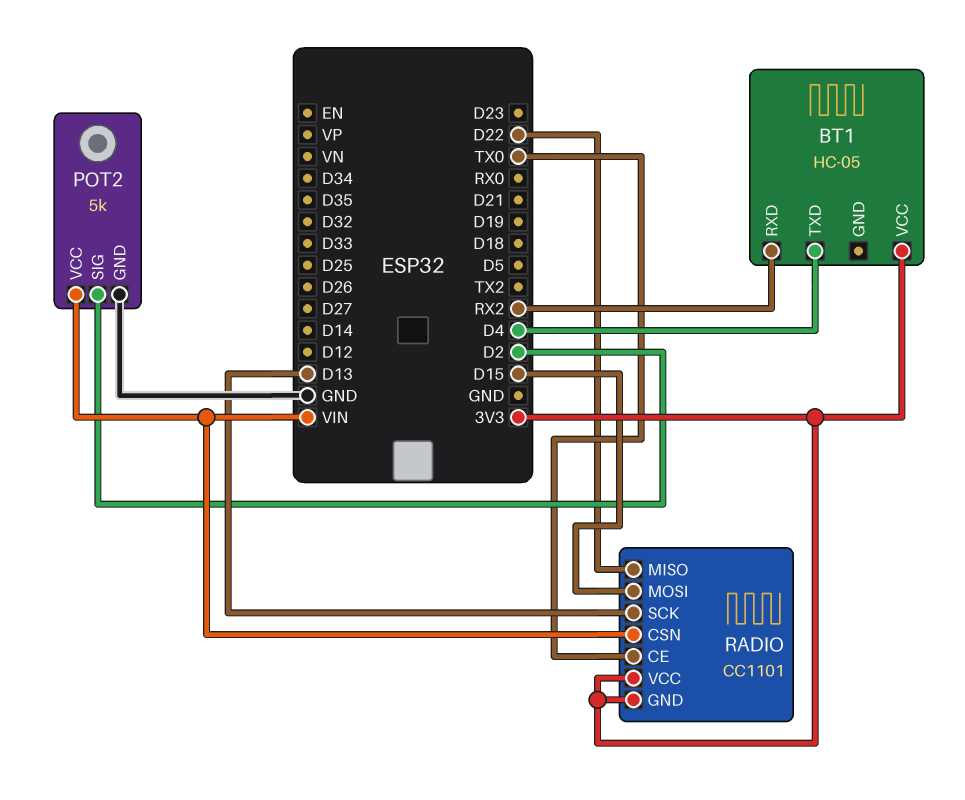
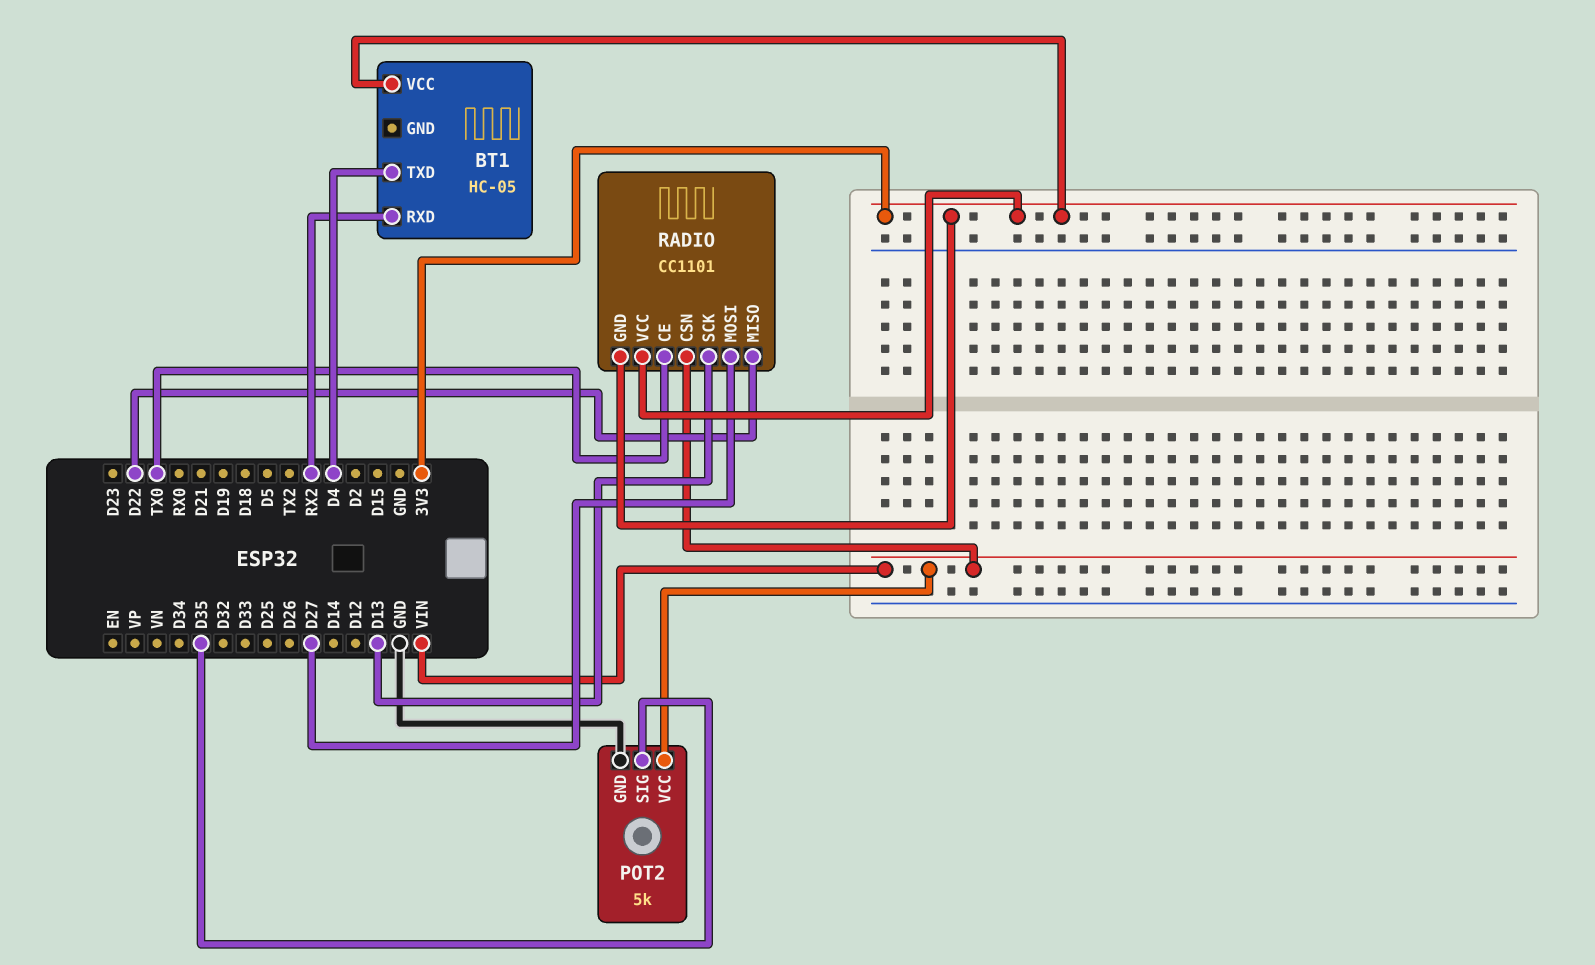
POT2 pin SIG: D2 -> D35
RADIO pin MOSI: D15 -> D27

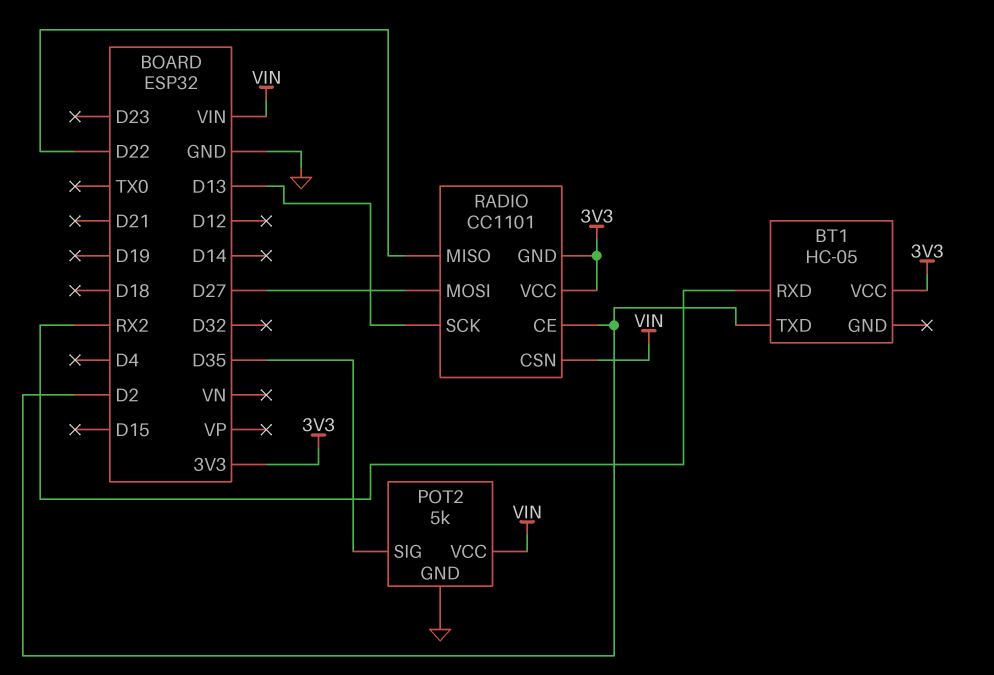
BT1 pin TXD: D4 -> D2
RADIO pin CE: TX0 -> D2

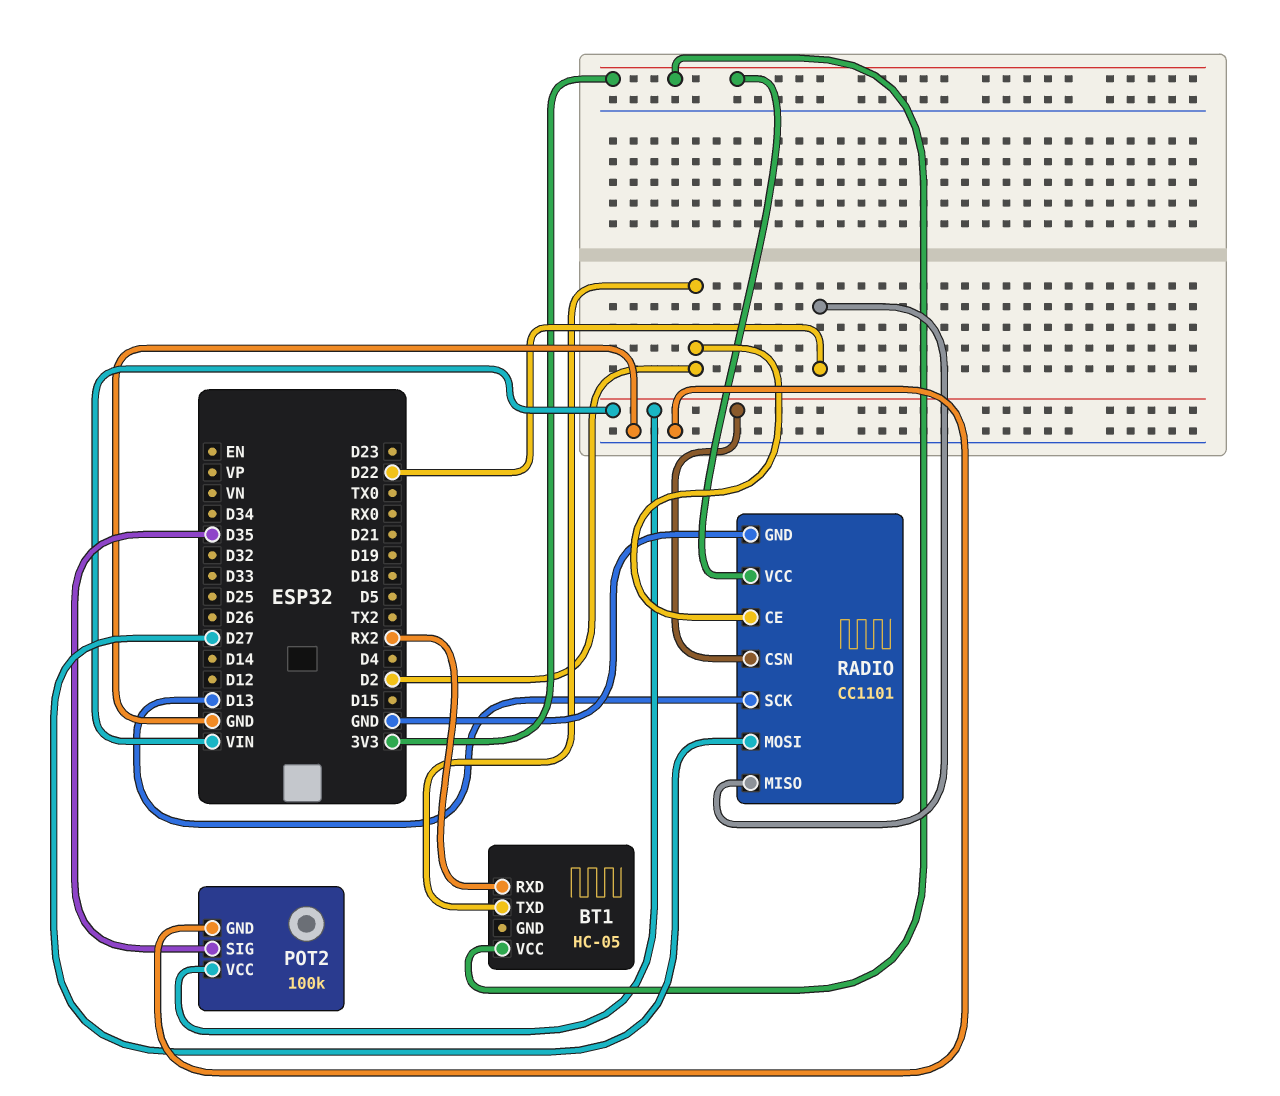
POT2: 5k -> 100k
RADIO pin GND: 3V3 -> GND

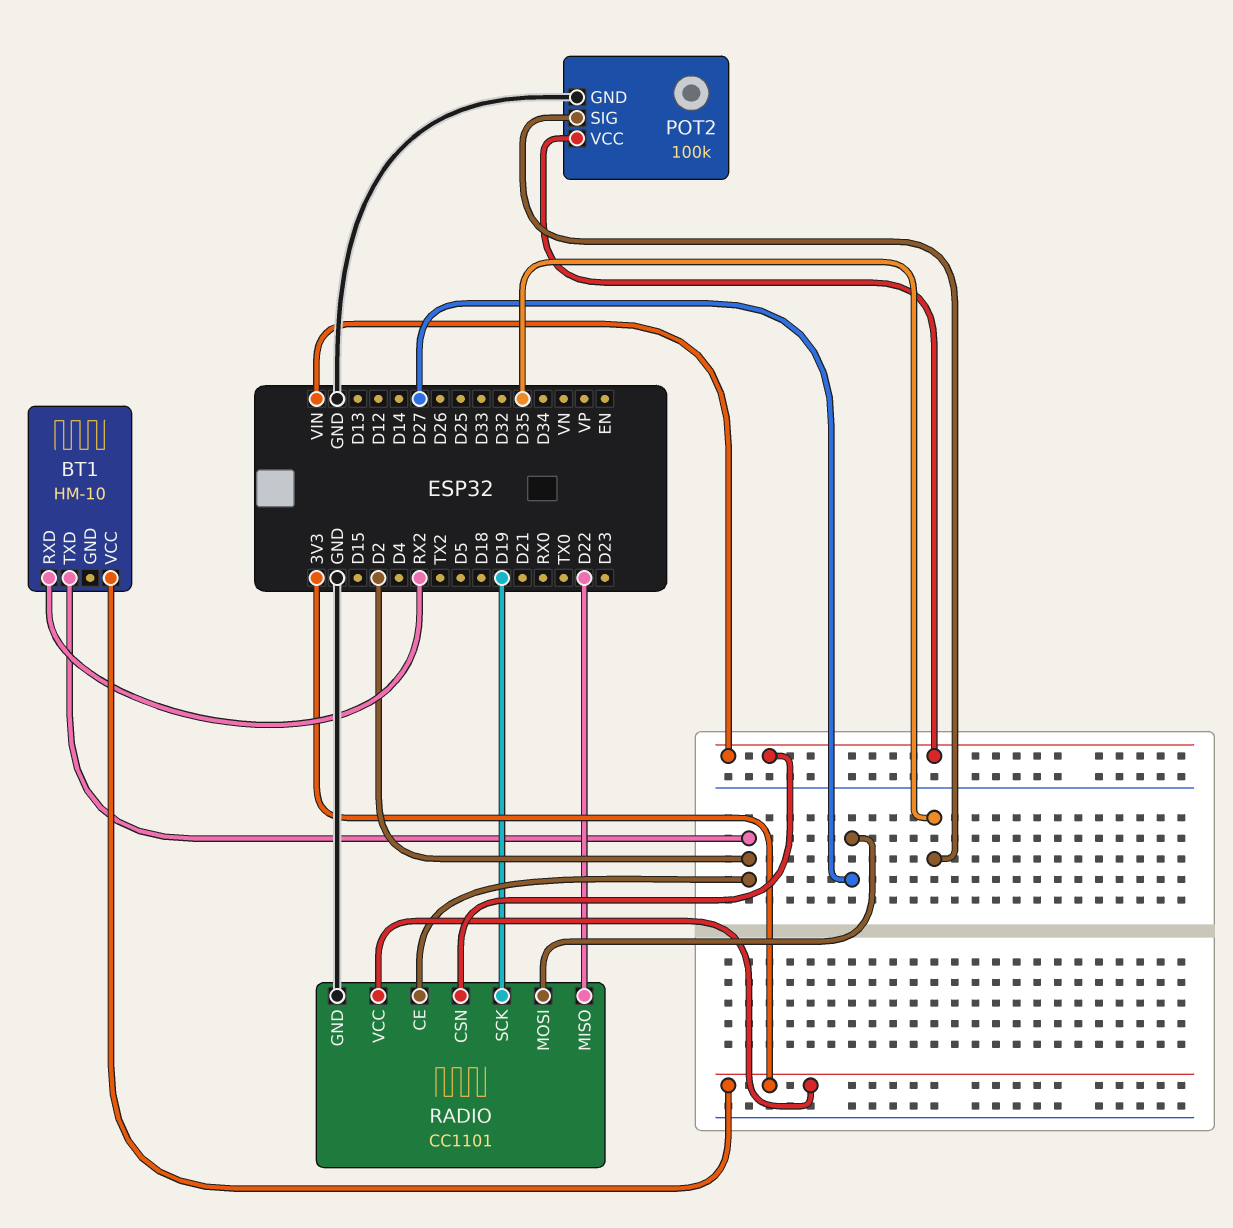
BT1: HC-05 -> HM-10
RADIO pin SCK: D13 -> D19

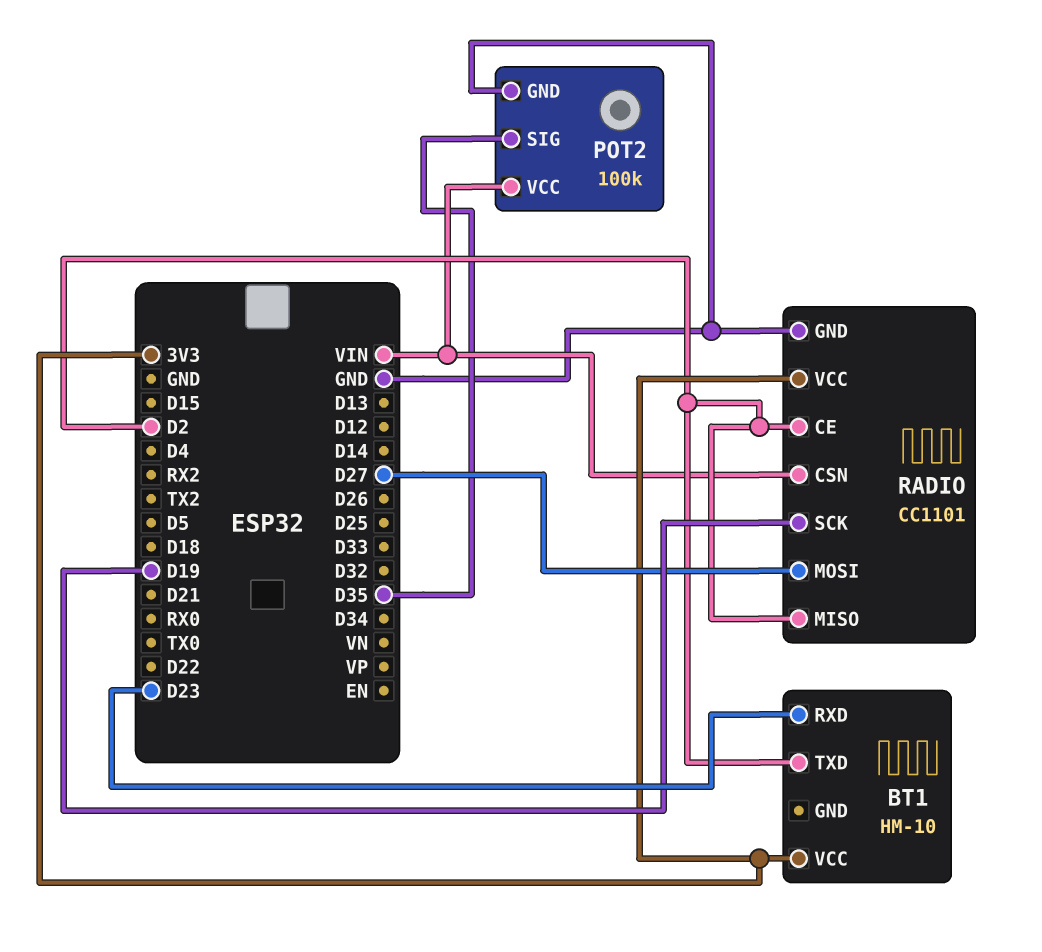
BT1 pin RXD: RX2 -> D23
RADIO pin MISO: D22 -> D2

